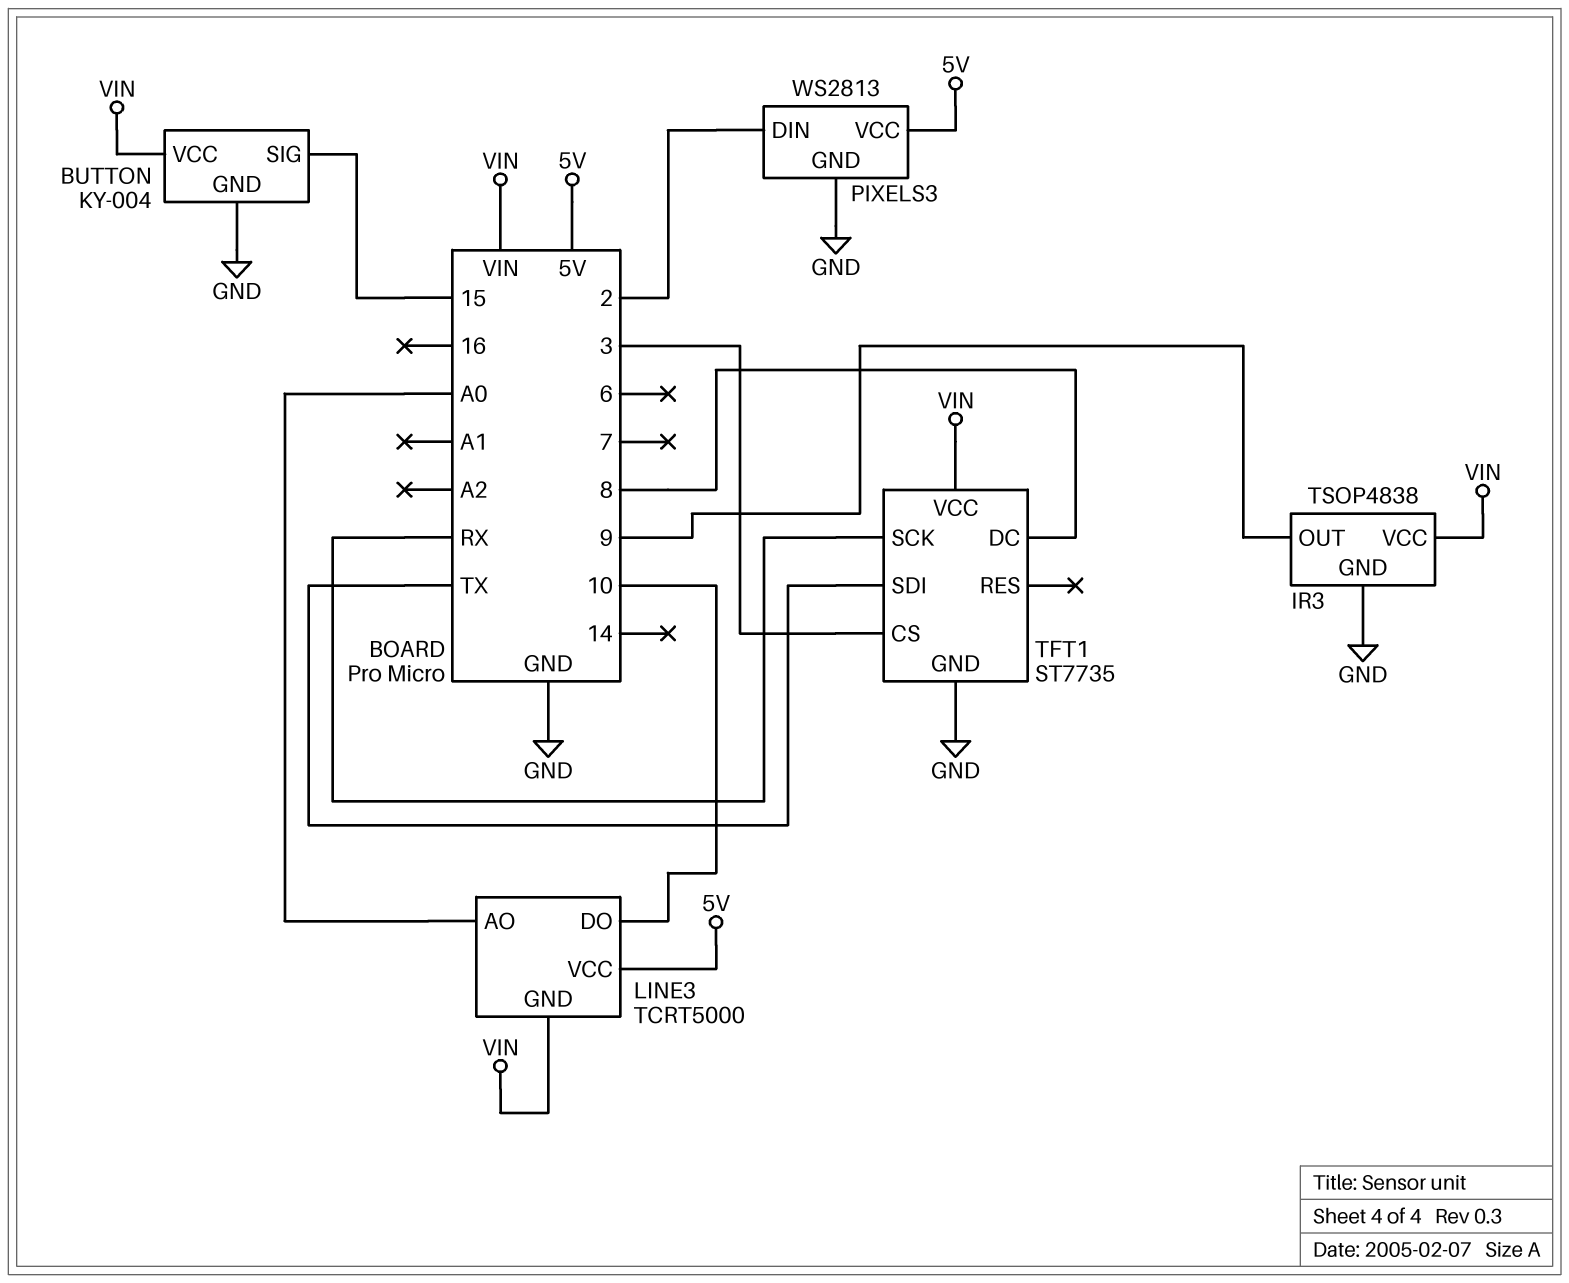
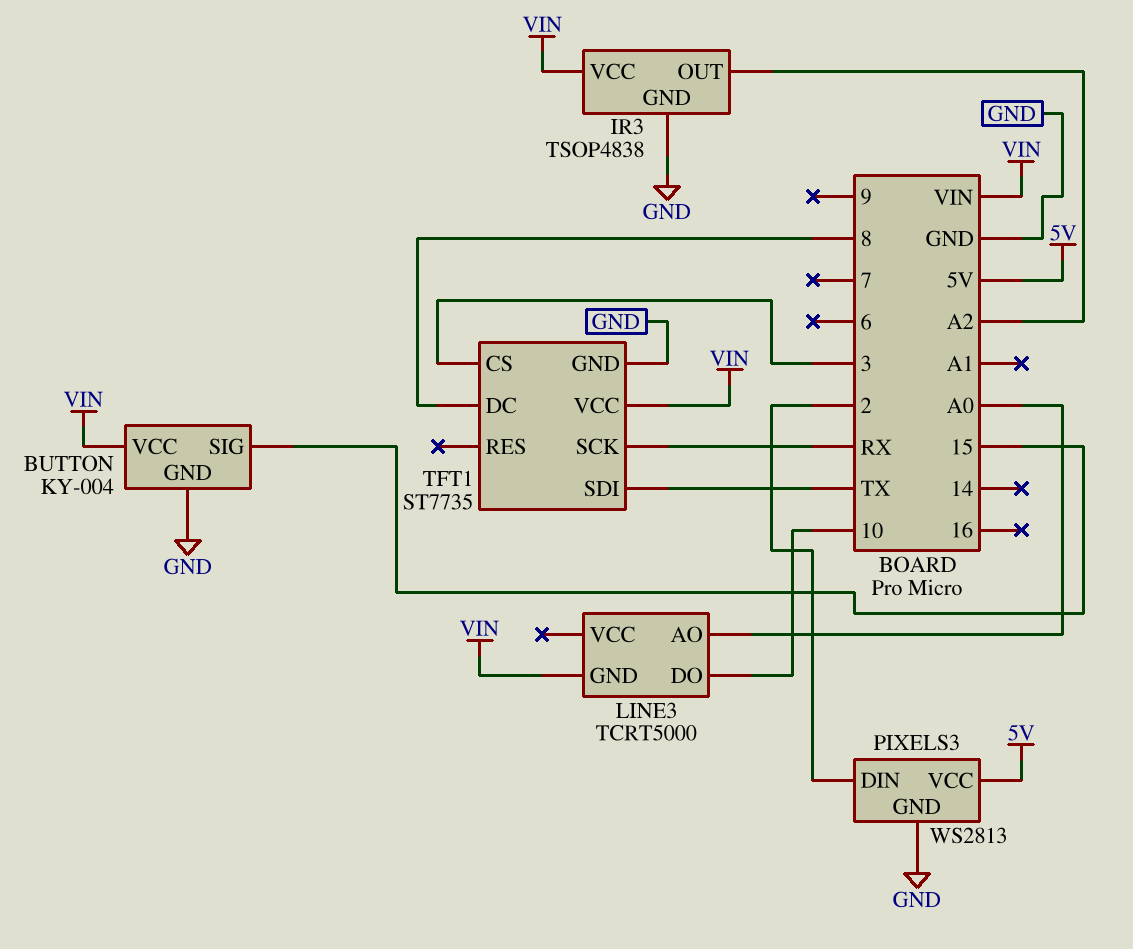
IR3 pin OUT: 9 -> A2
LINE3 pin VCC: 5V -> none

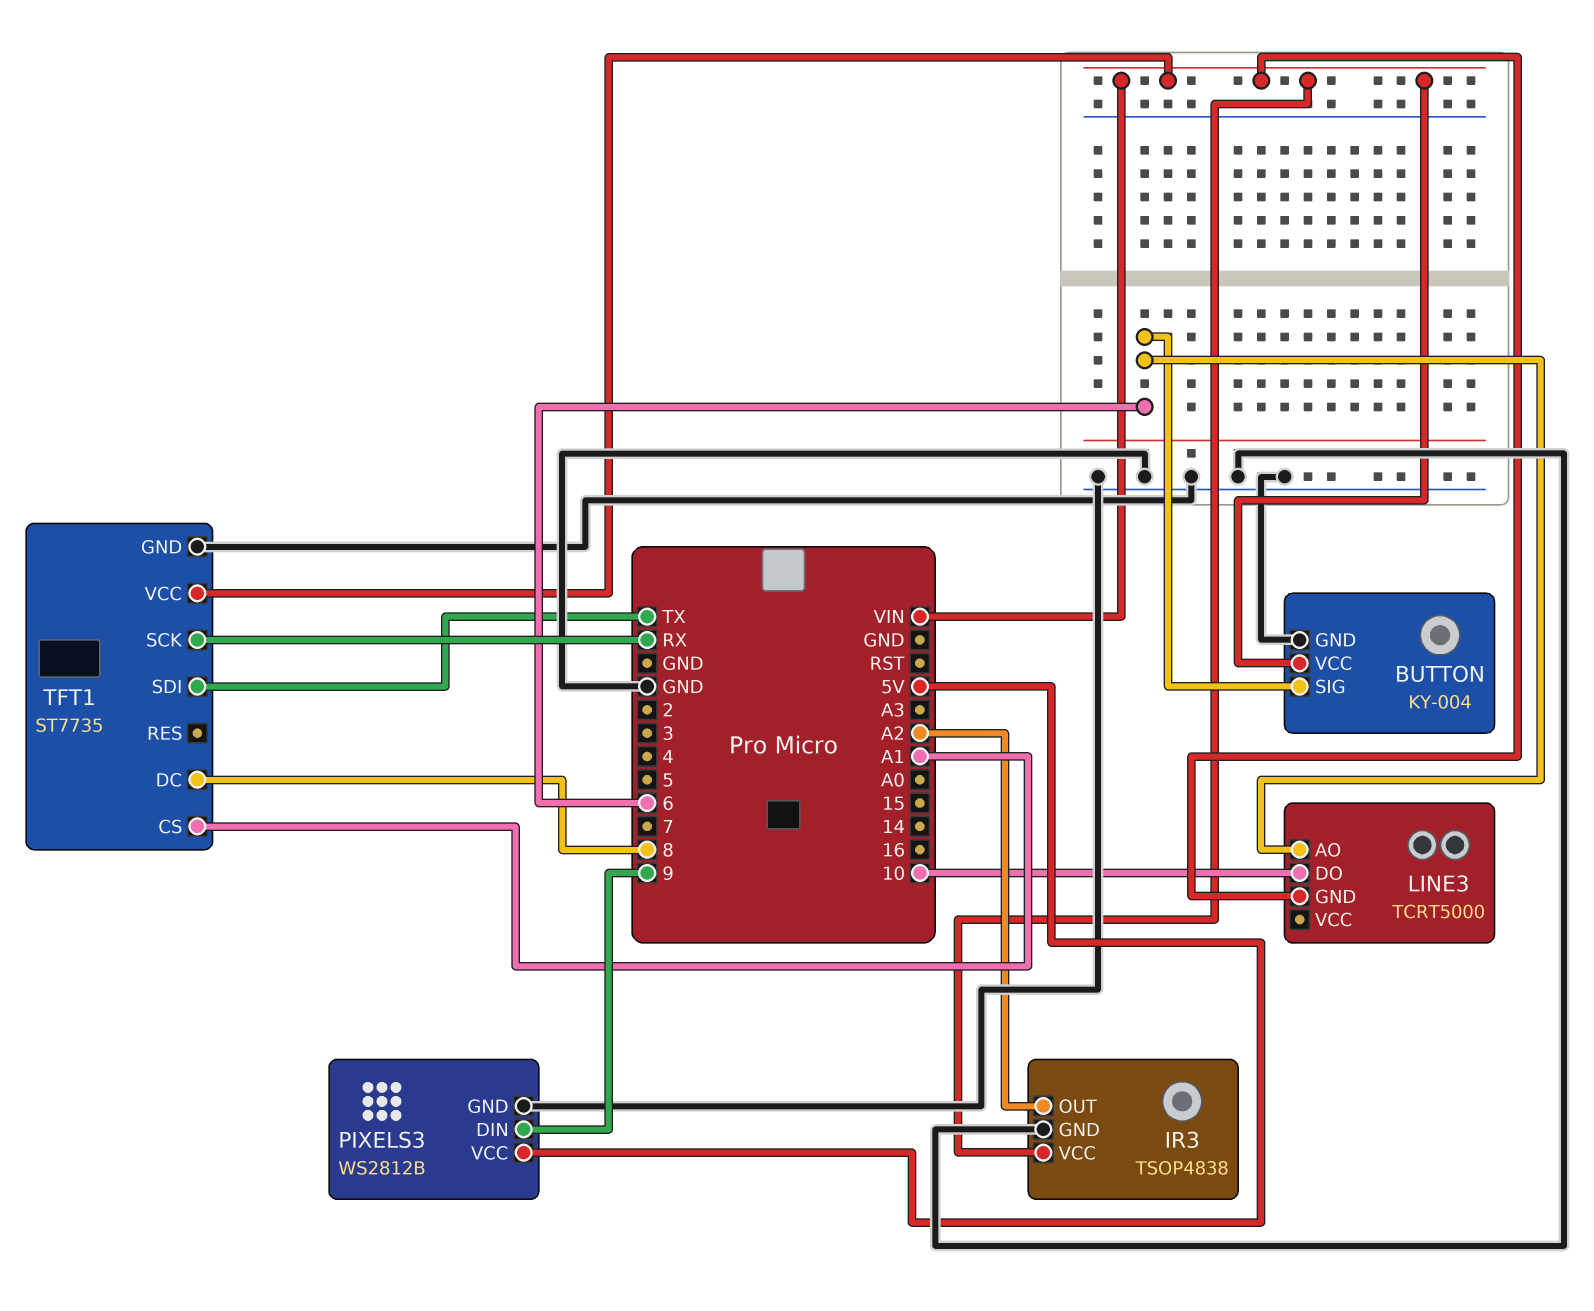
BUTTON pin SIG: 15 -> 6
LINE3 pin AO: A0 -> 6
PIXELS3: WS2813 -> WS2812B
PIXELS3 pin DIN: 2 -> 9
TFT1 pin CS: 3 -> A1

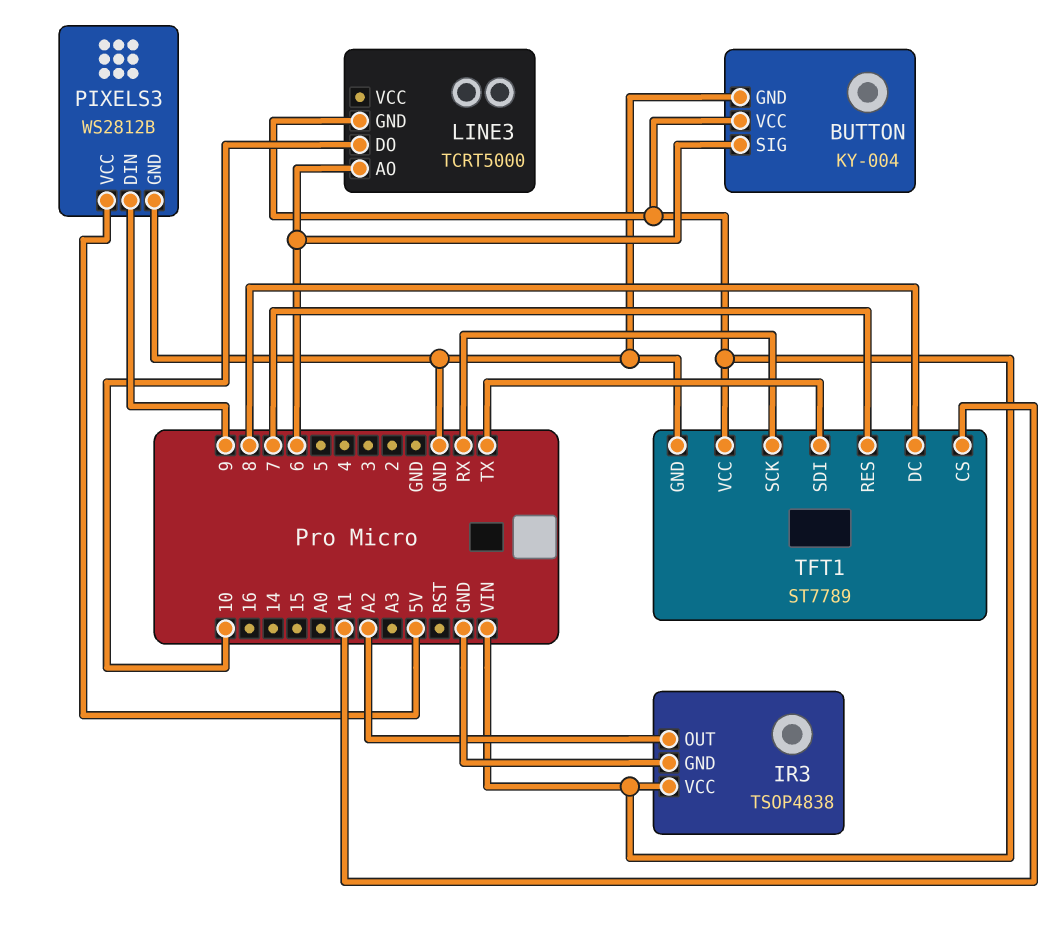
TFT1: ST7735 -> ST7789
TFT1 pin RES: none -> 7

